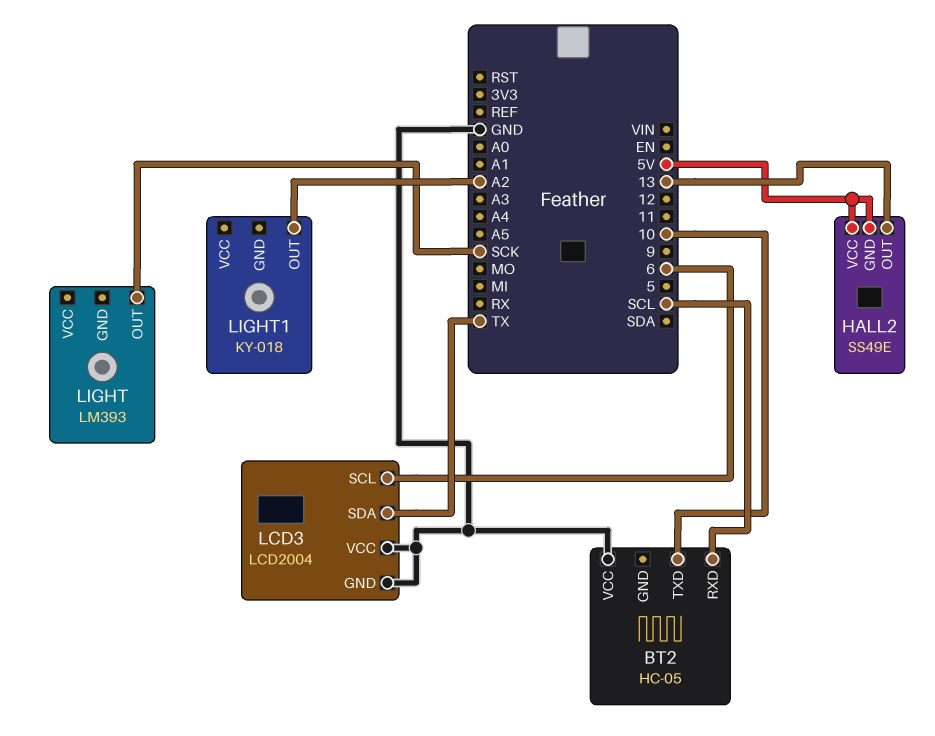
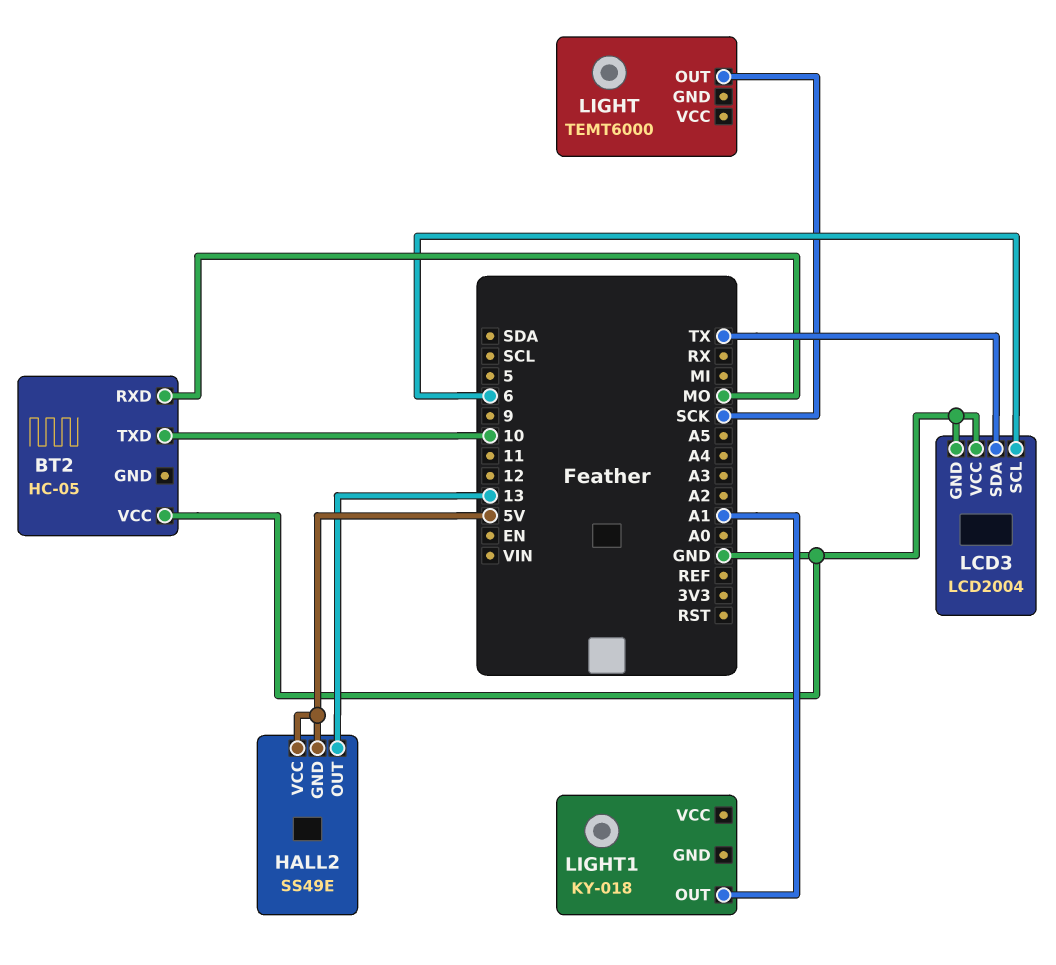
BT2 pin RXD: SCL -> MO
LIGHT: LM393 -> TEMT6000
LIGHT1 pin OUT: A2 -> A1

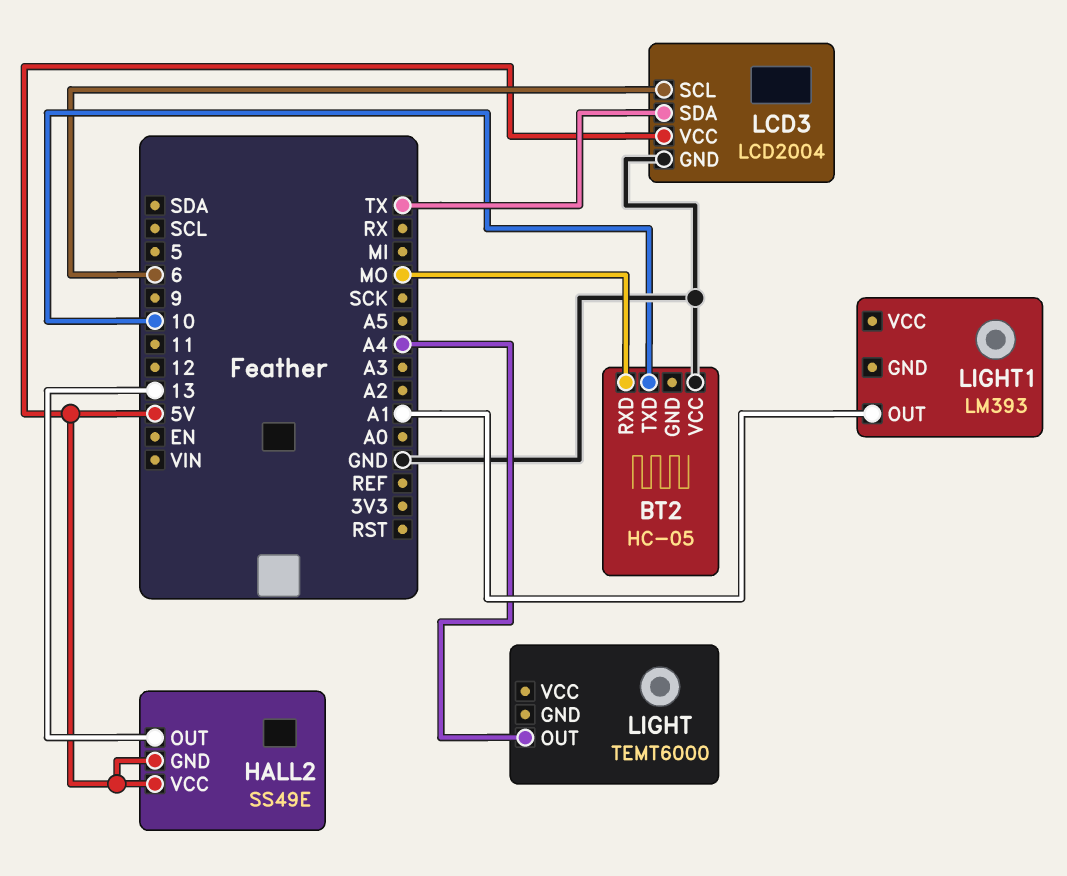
LCD3 pin VCC: GND -> 5V
LIGHT pin OUT: SCK -> A4
LIGHT1: KY-018 -> LM393

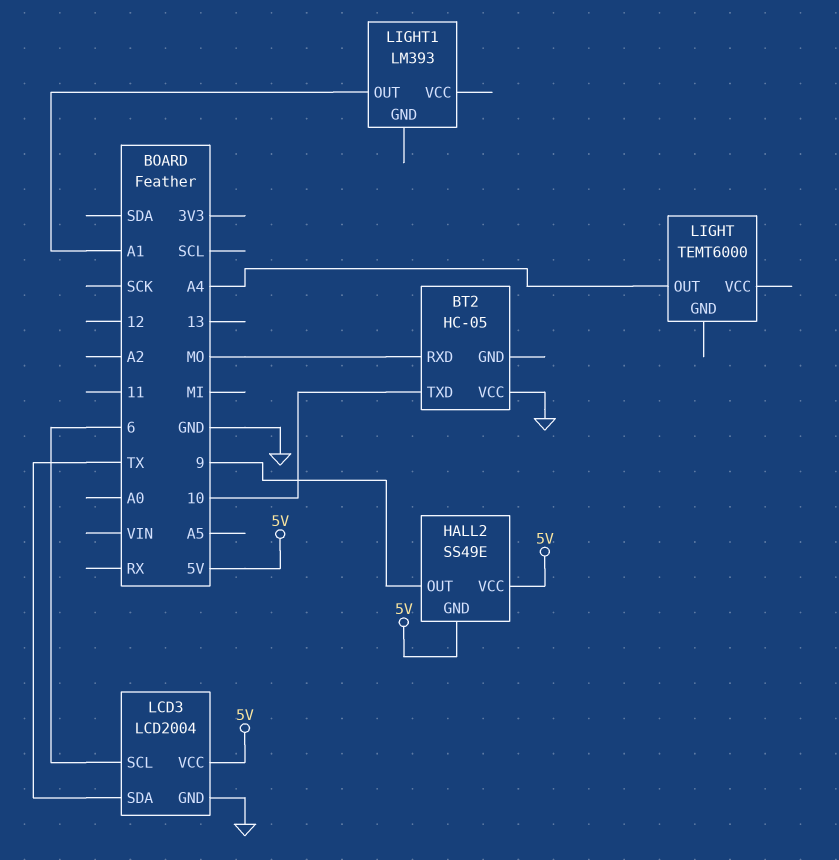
HALL2 pin OUT: 13 -> 9

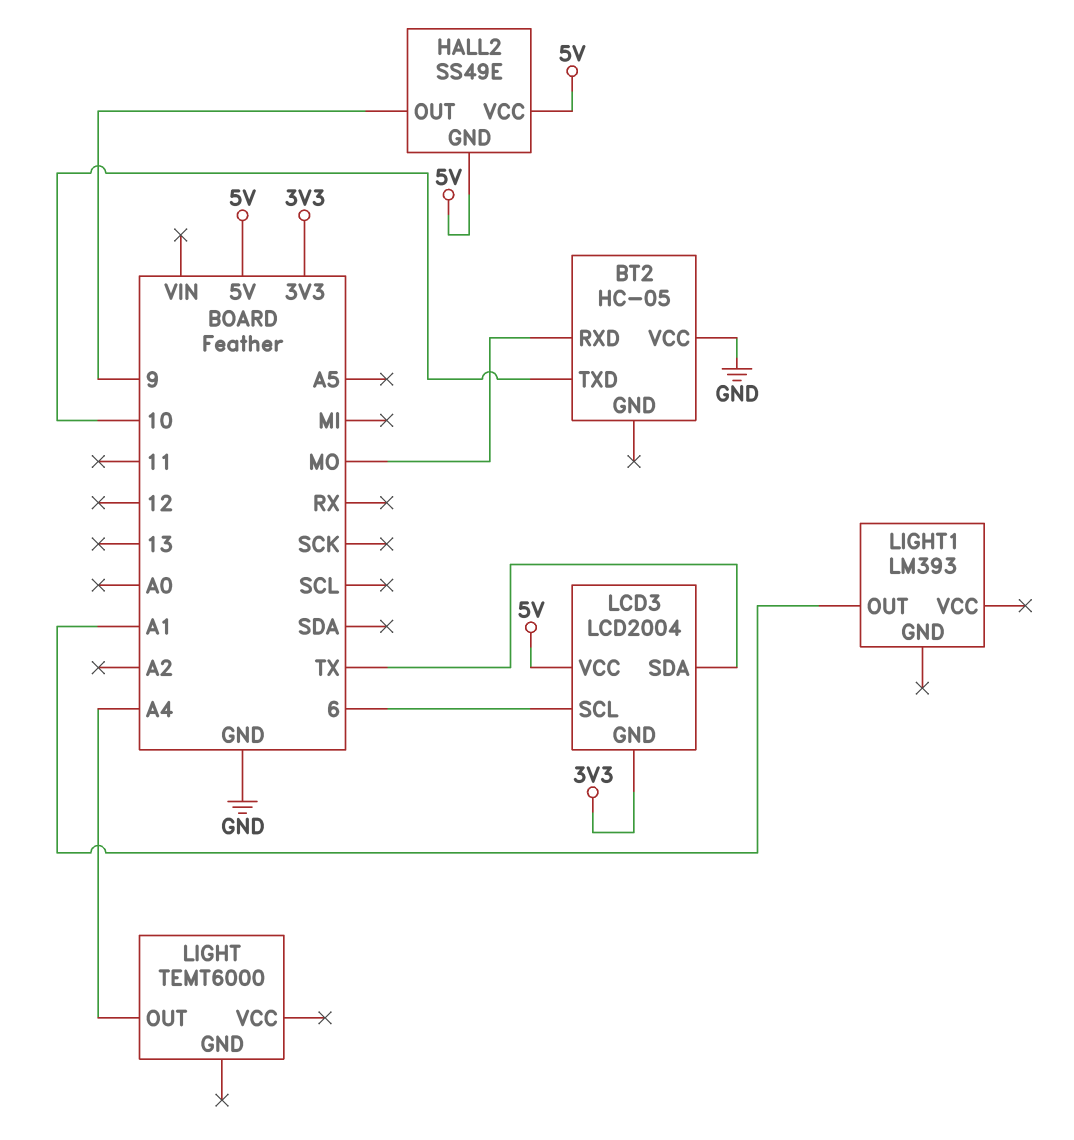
LCD3 pin GND: GND -> 3V3

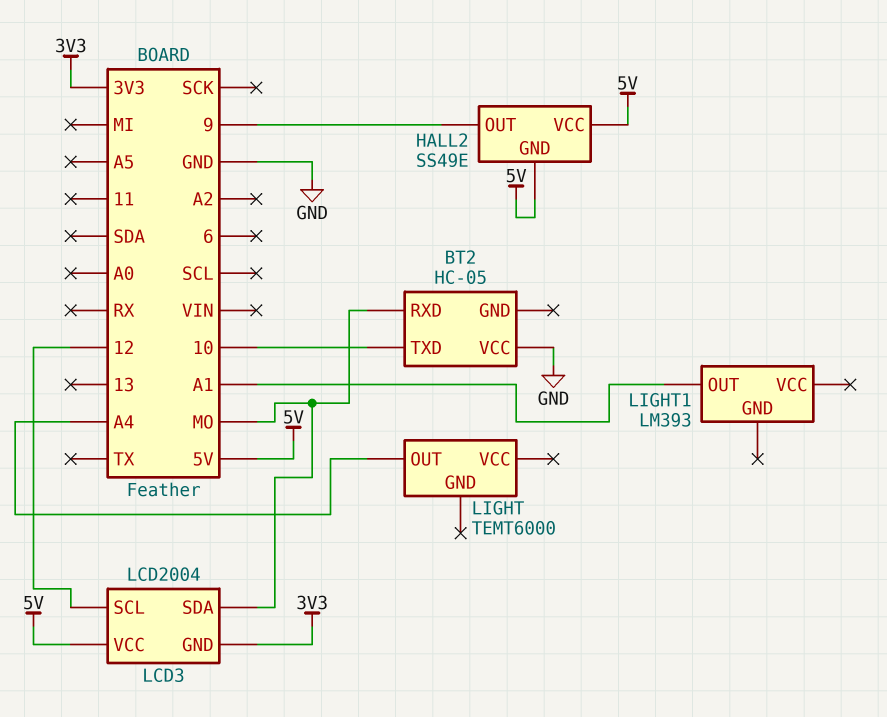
LCD3 pin SCL: 6 -> 12
LCD3 pin SDA: TX -> MO

